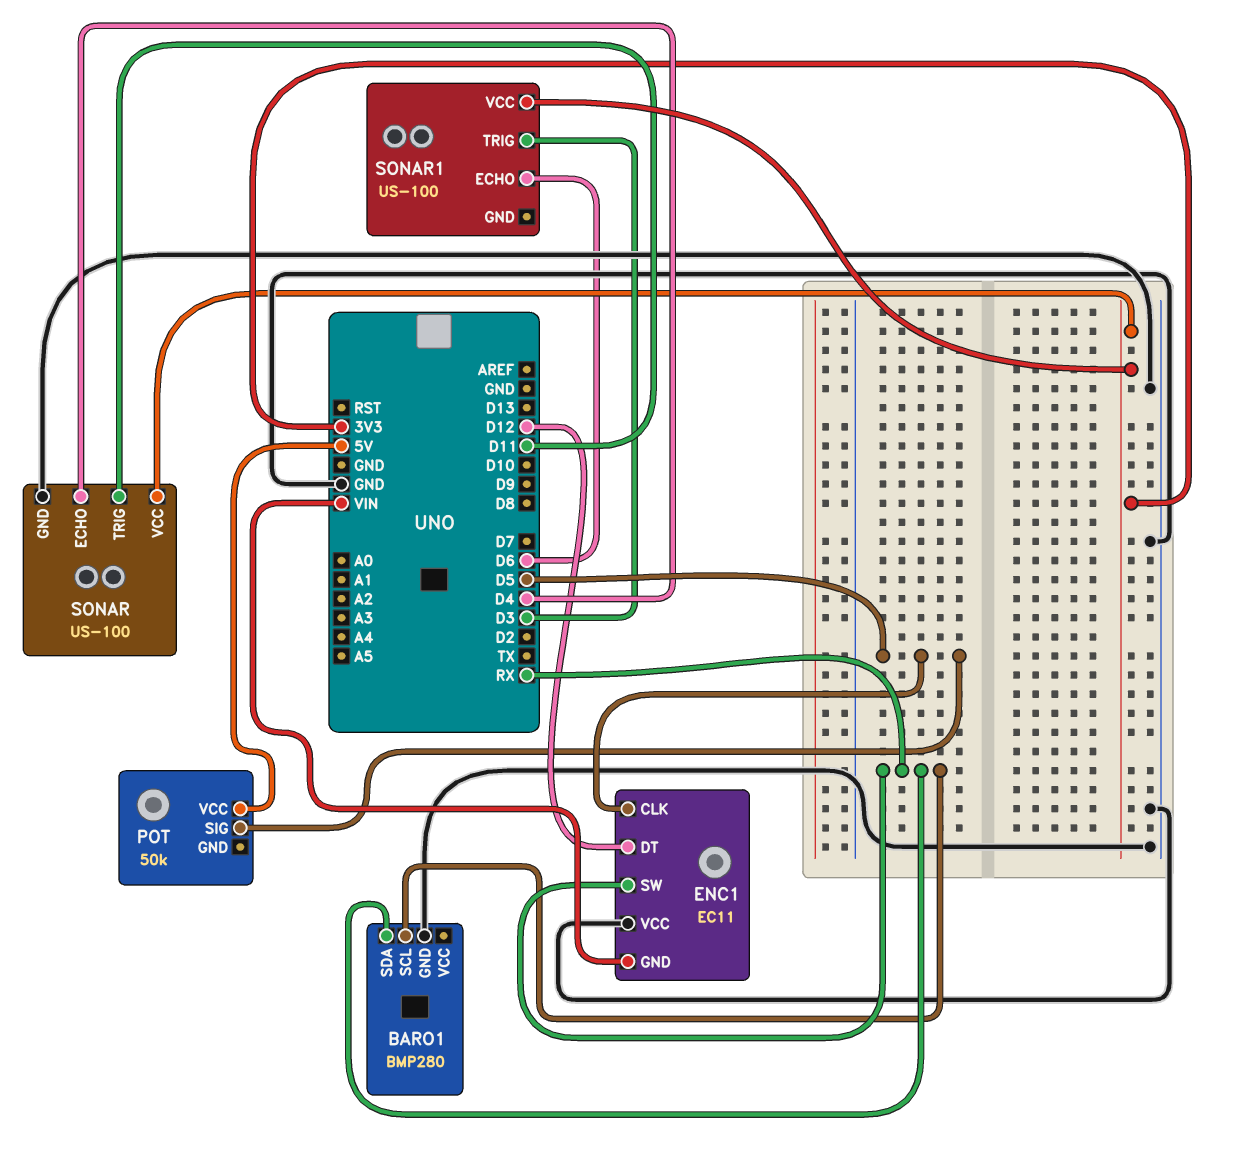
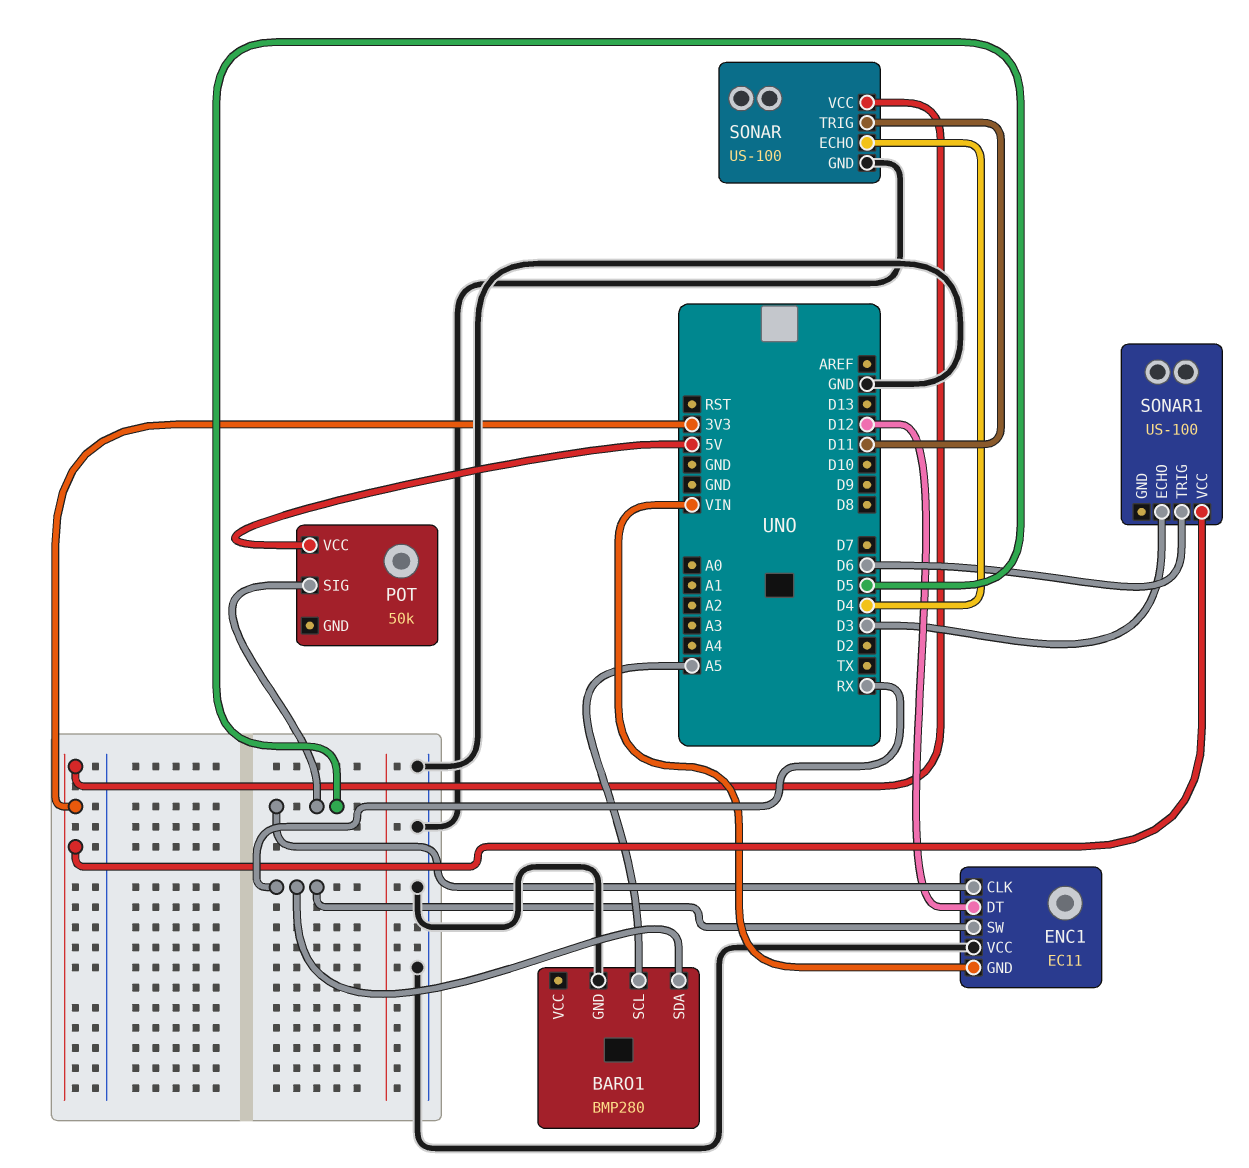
BARO1 pin SCL: RX -> A5
SONAR1 pin ECHO: D6 -> D3
SONAR1 pin TRIG: D3 -> D6

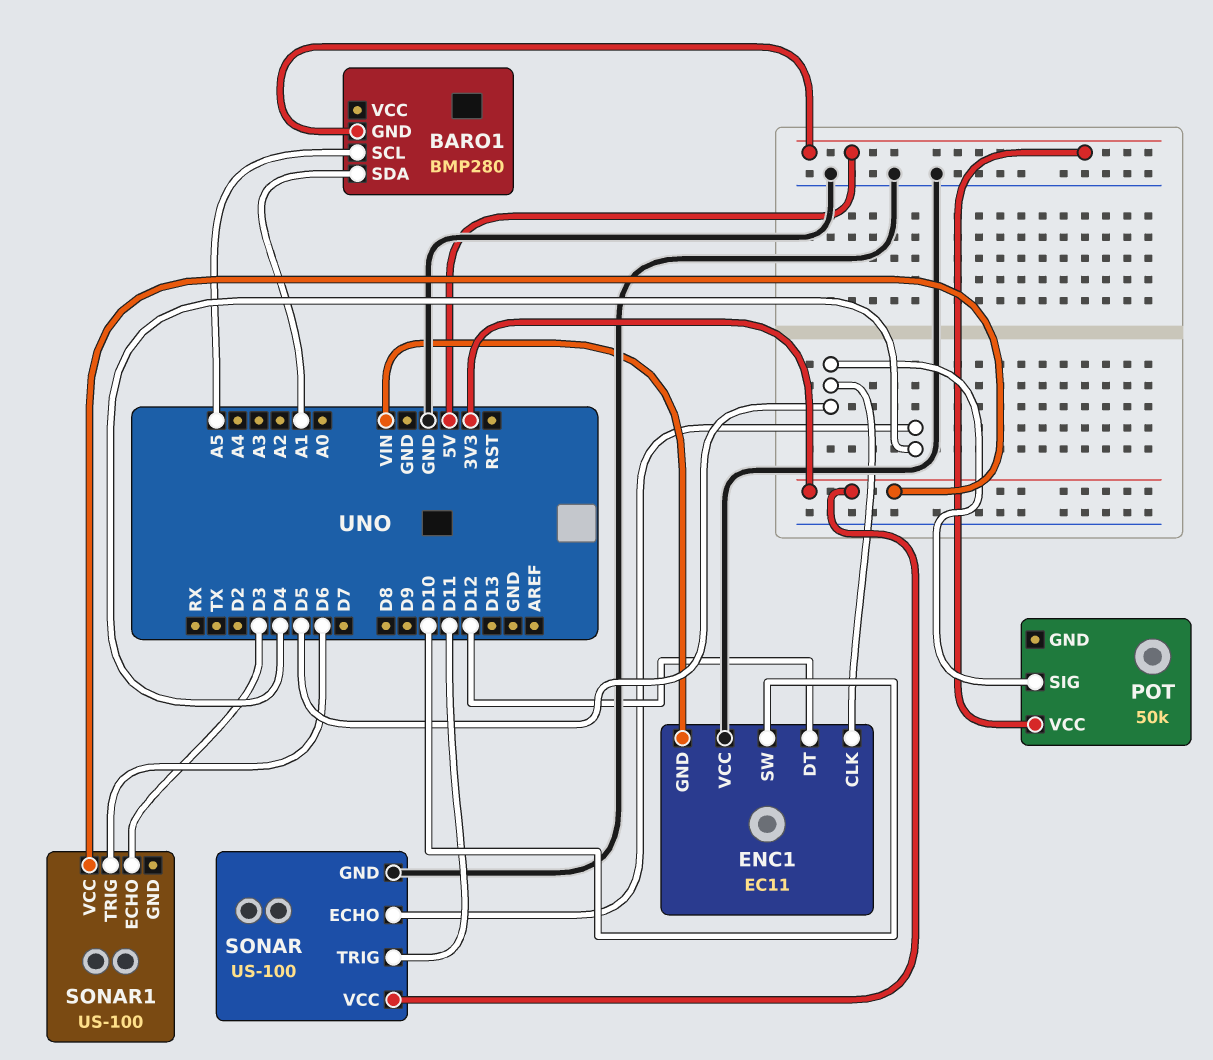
BARO1 pin GND: GND -> 5V
BARO1 pin SDA: RX -> A1
ENC1 pin SW: RX -> D10

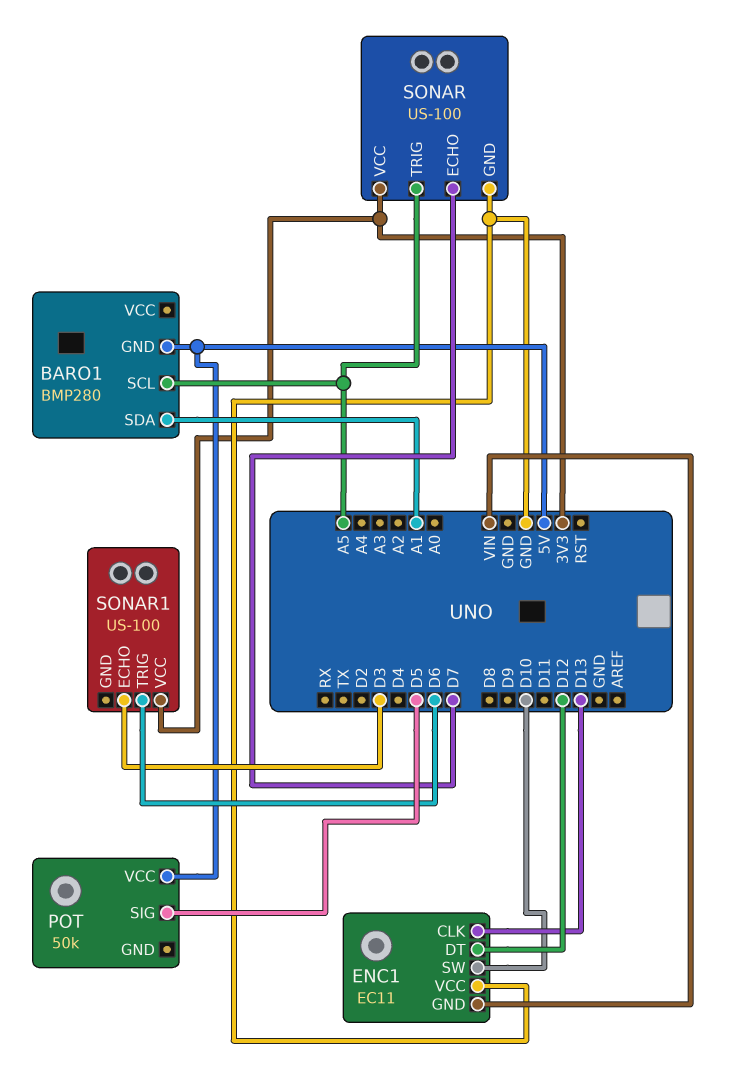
ENC1 pin CLK: D5 -> D13
SONAR pin ECHO: D4 -> D7
SONAR pin TRIG: D11 -> A5

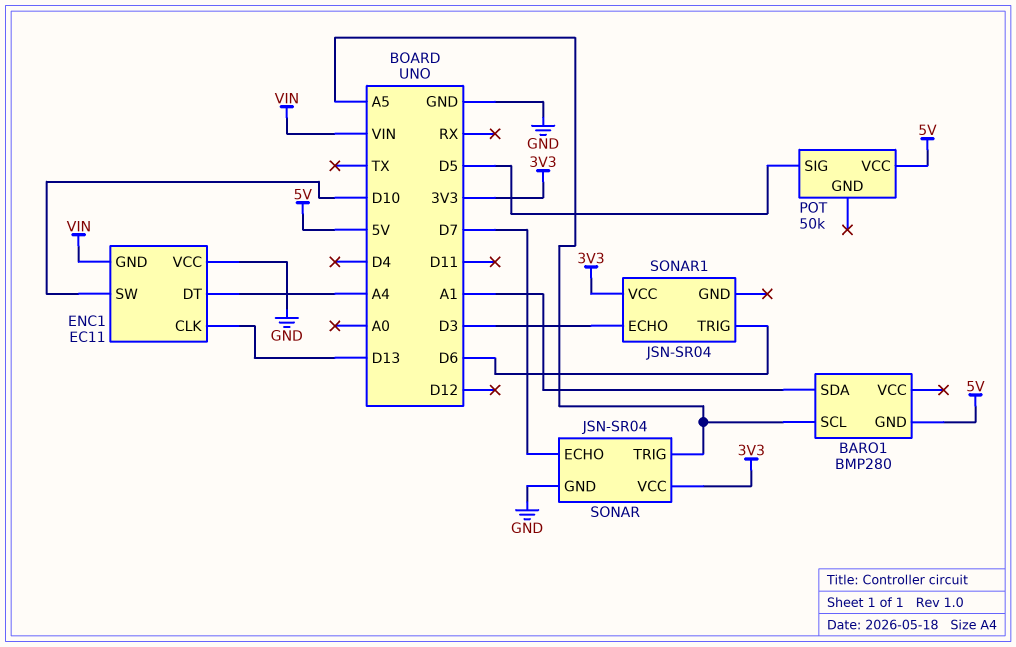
ENC1 pin DT: D12 -> A4
SONAR: US-100 -> JSN-SR04
SONAR1: US-100 -> JSN-SR04

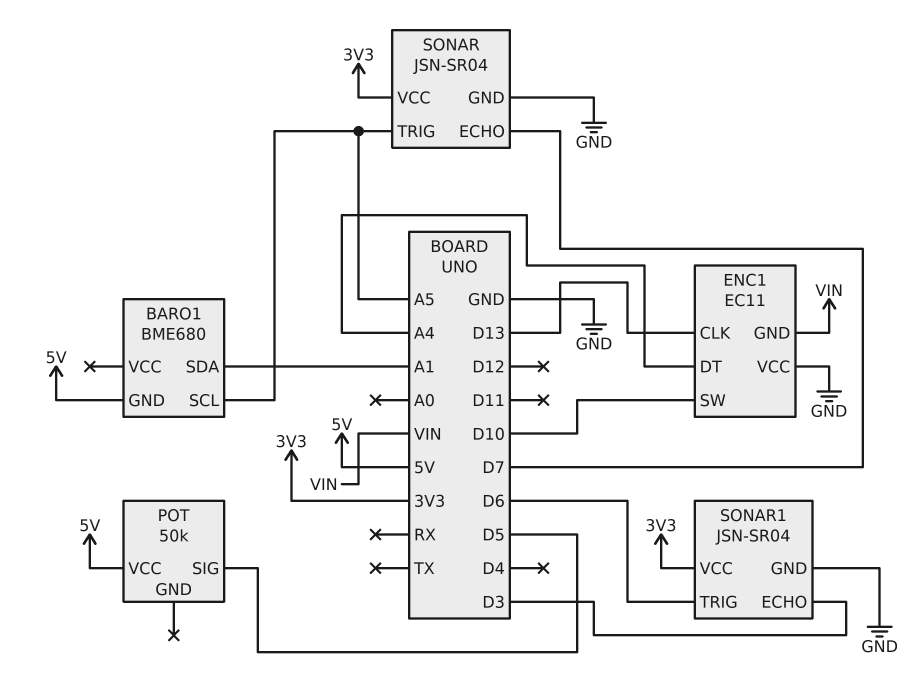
BARO1: BMP280 -> BME680
SONAR1 pin GND: none -> GND

